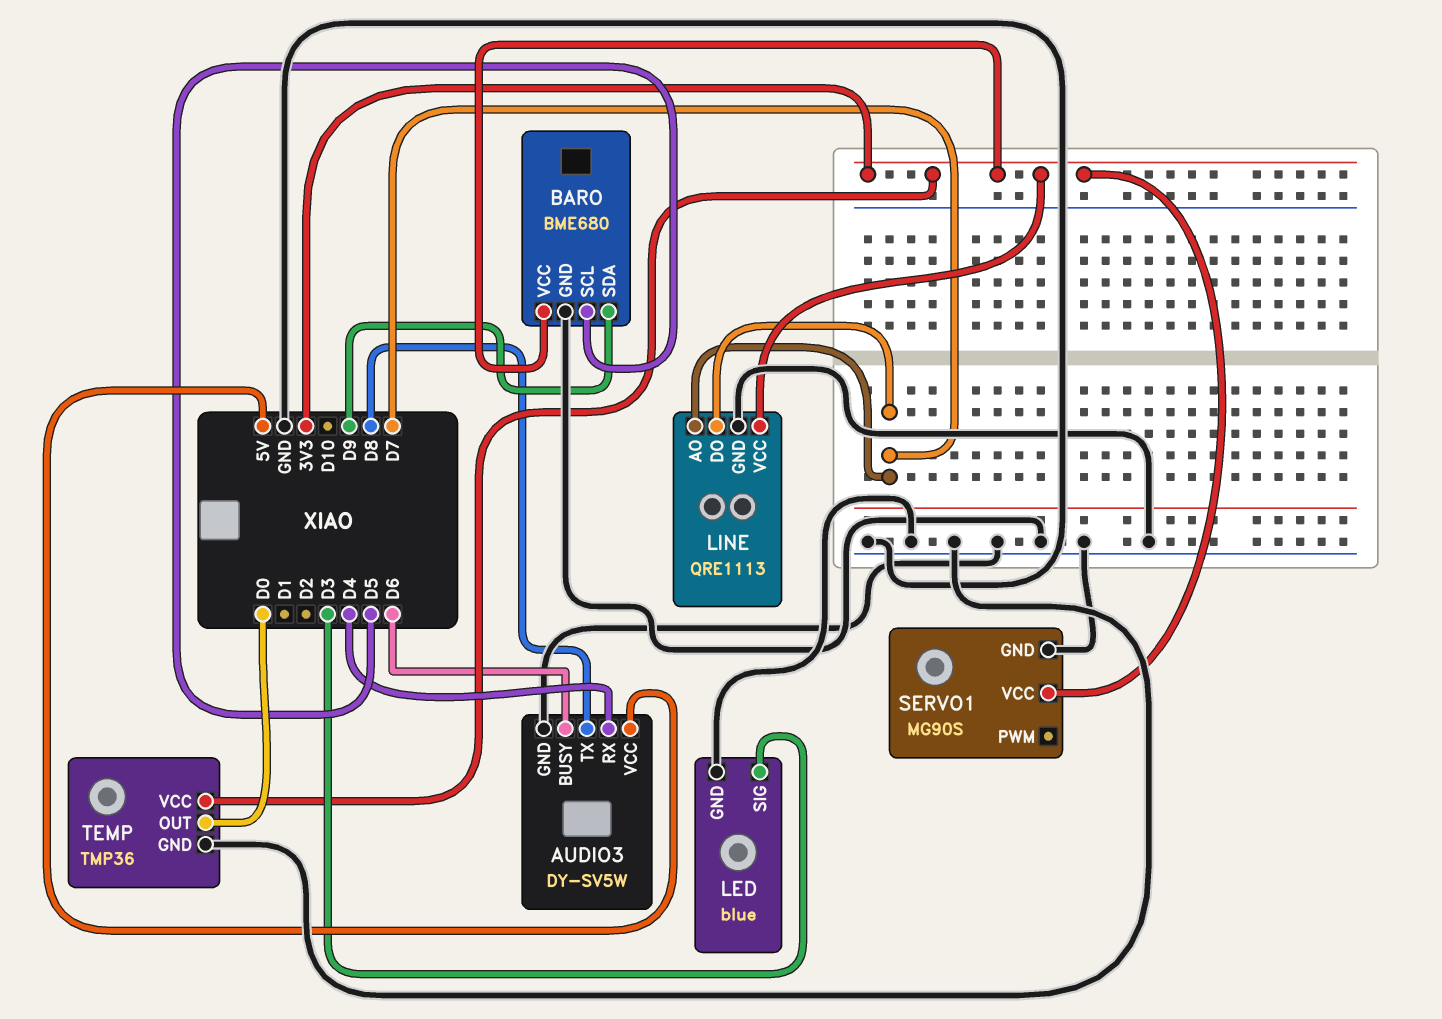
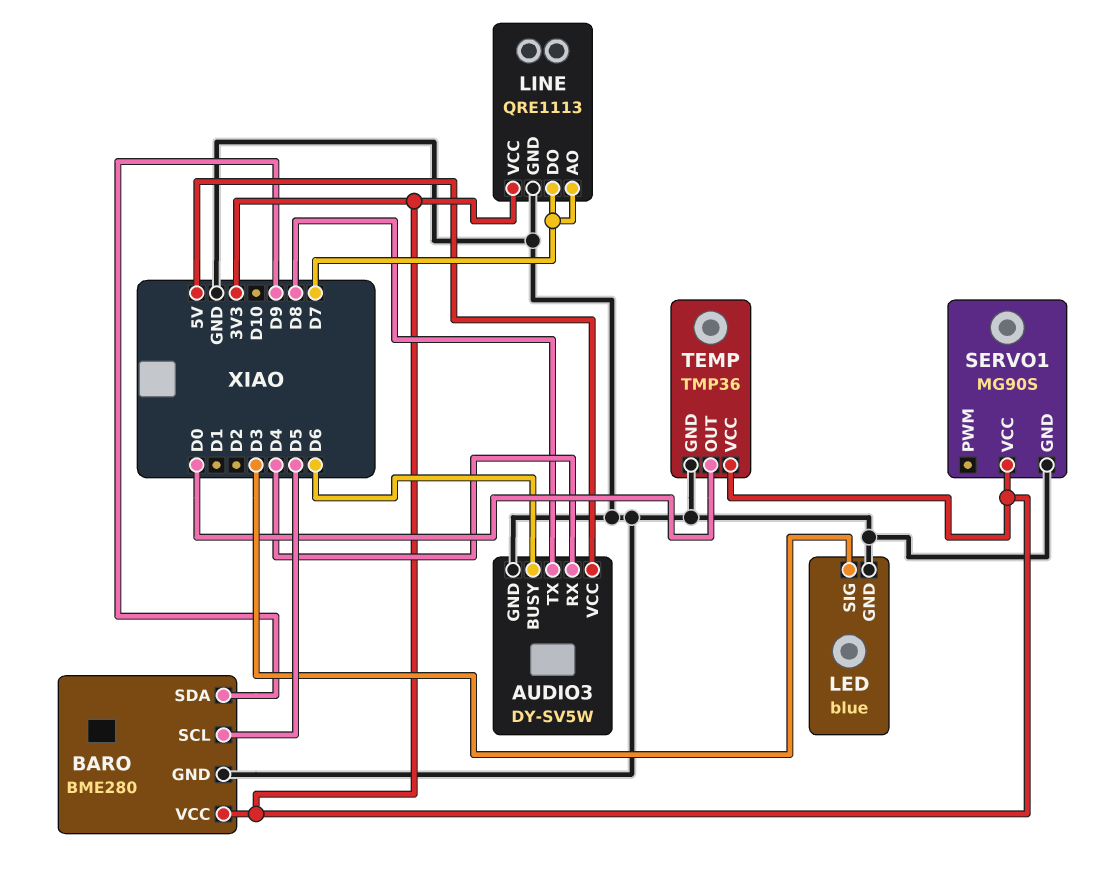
BARO: BME680 -> BME280

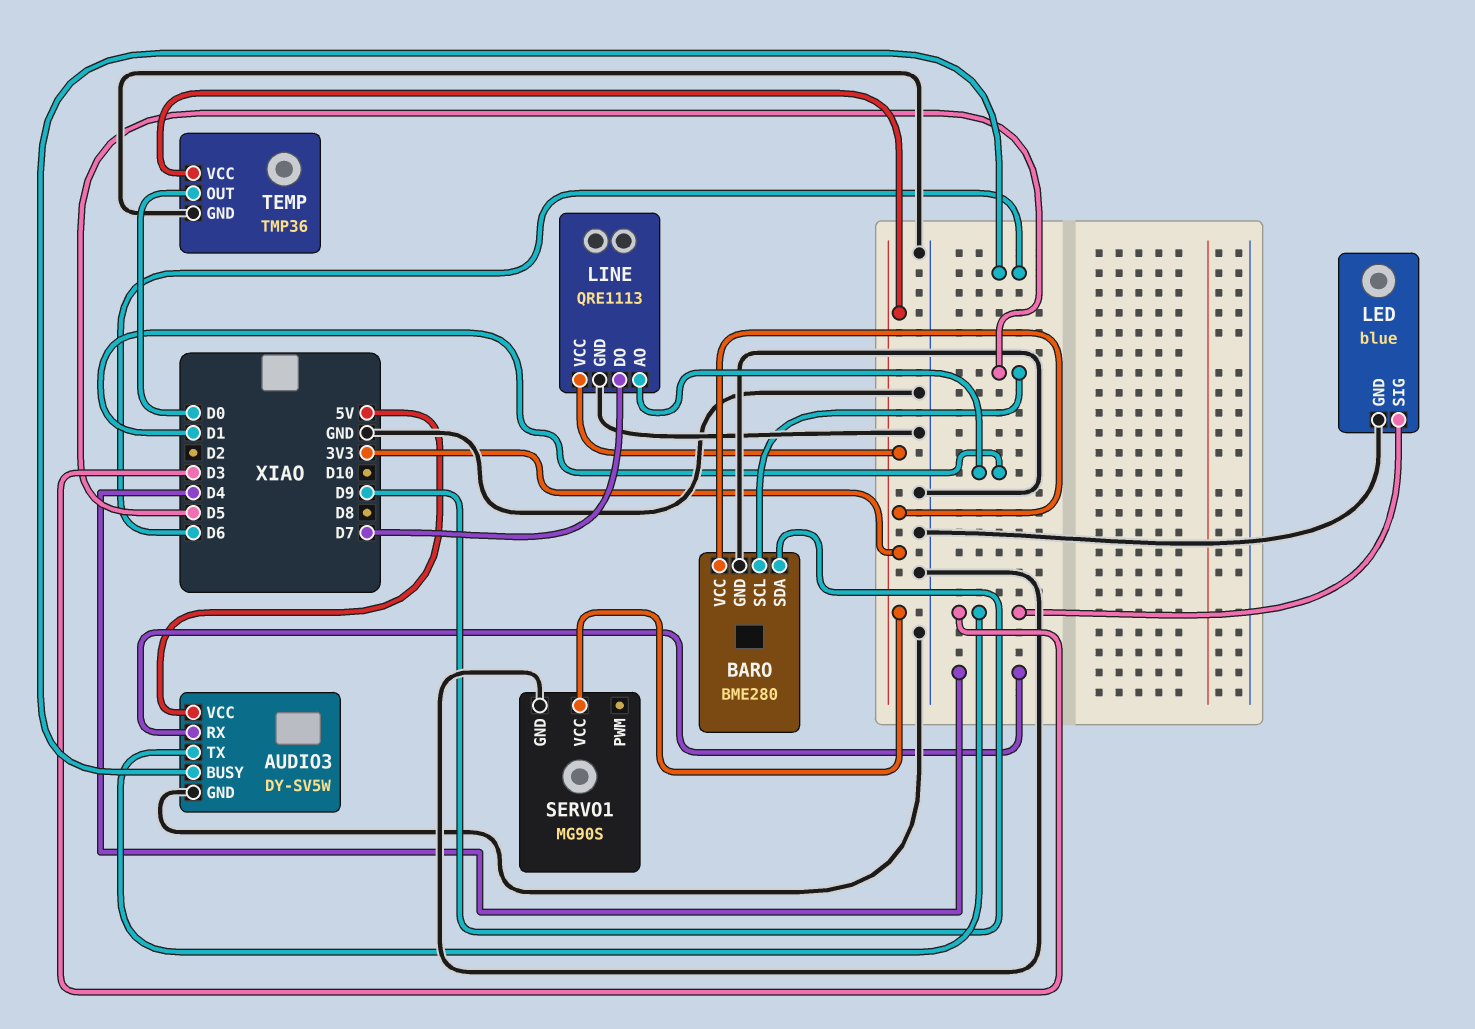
AUDIO3 pin TX: D8 -> D3
LINE pin AO: D7 -> D1

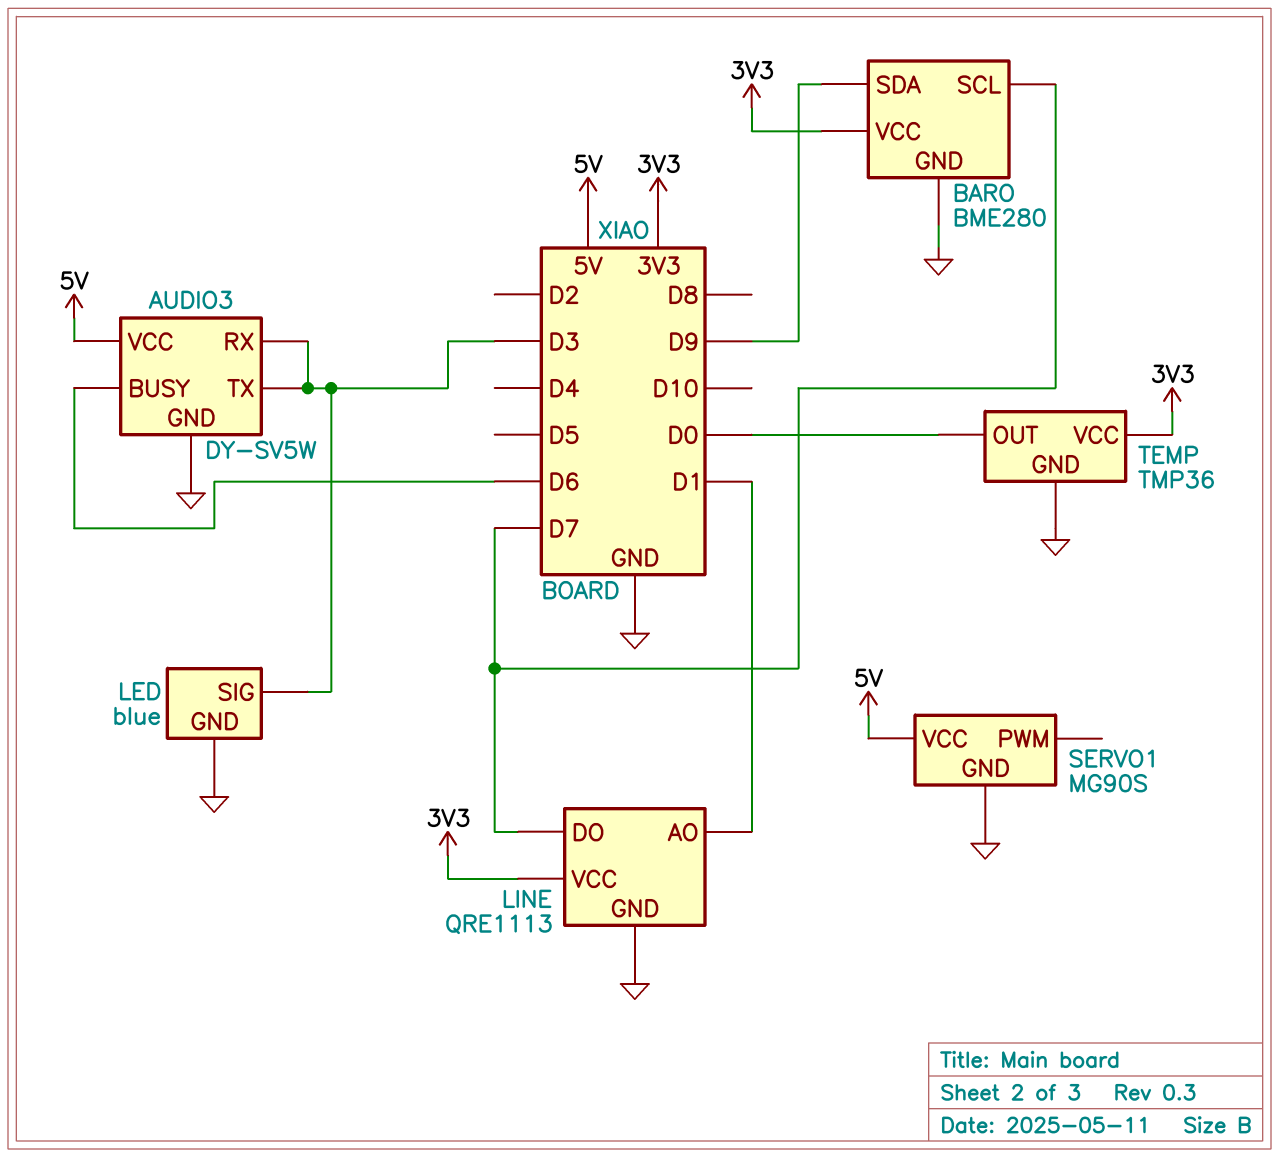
AUDIO3 pin RX: D4 -> D3
BARO pin SCL: D5 -> D7
SERVO1 pin VCC: 3V3 -> 5V

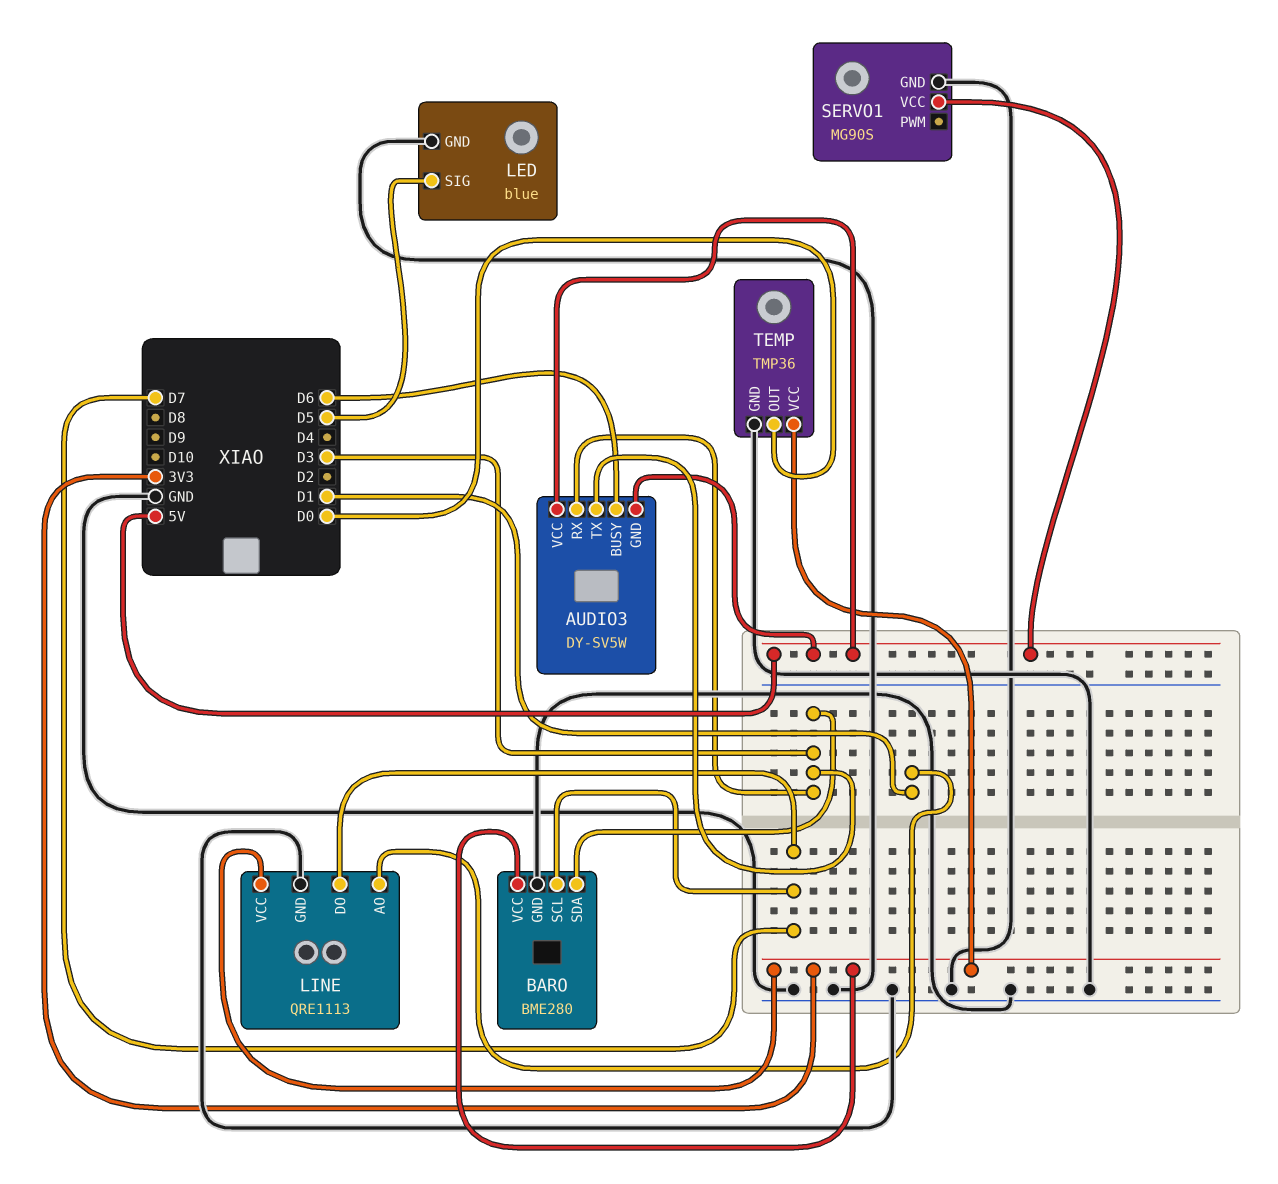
AUDIO3 pin GND: GND -> 5V
BARO pin SDA: D9 -> D3
LED pin SIG: D3 -> D5

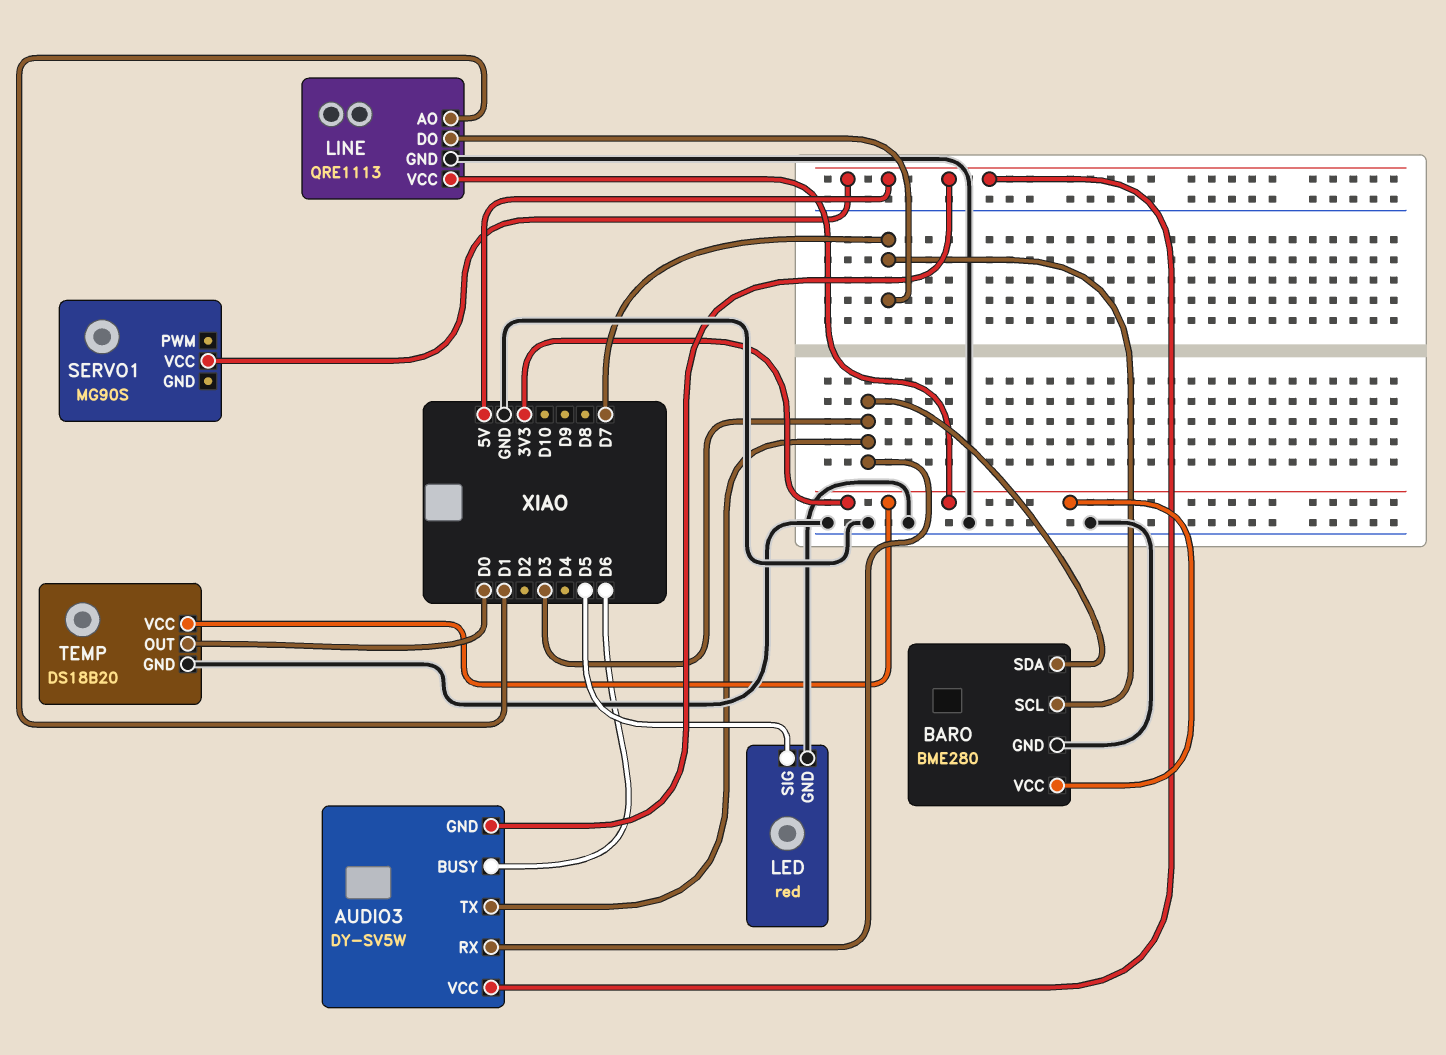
LED: blue -> red
SERVO1 pin GND: GND -> none
TEMP: TMP36 -> DS18B20

